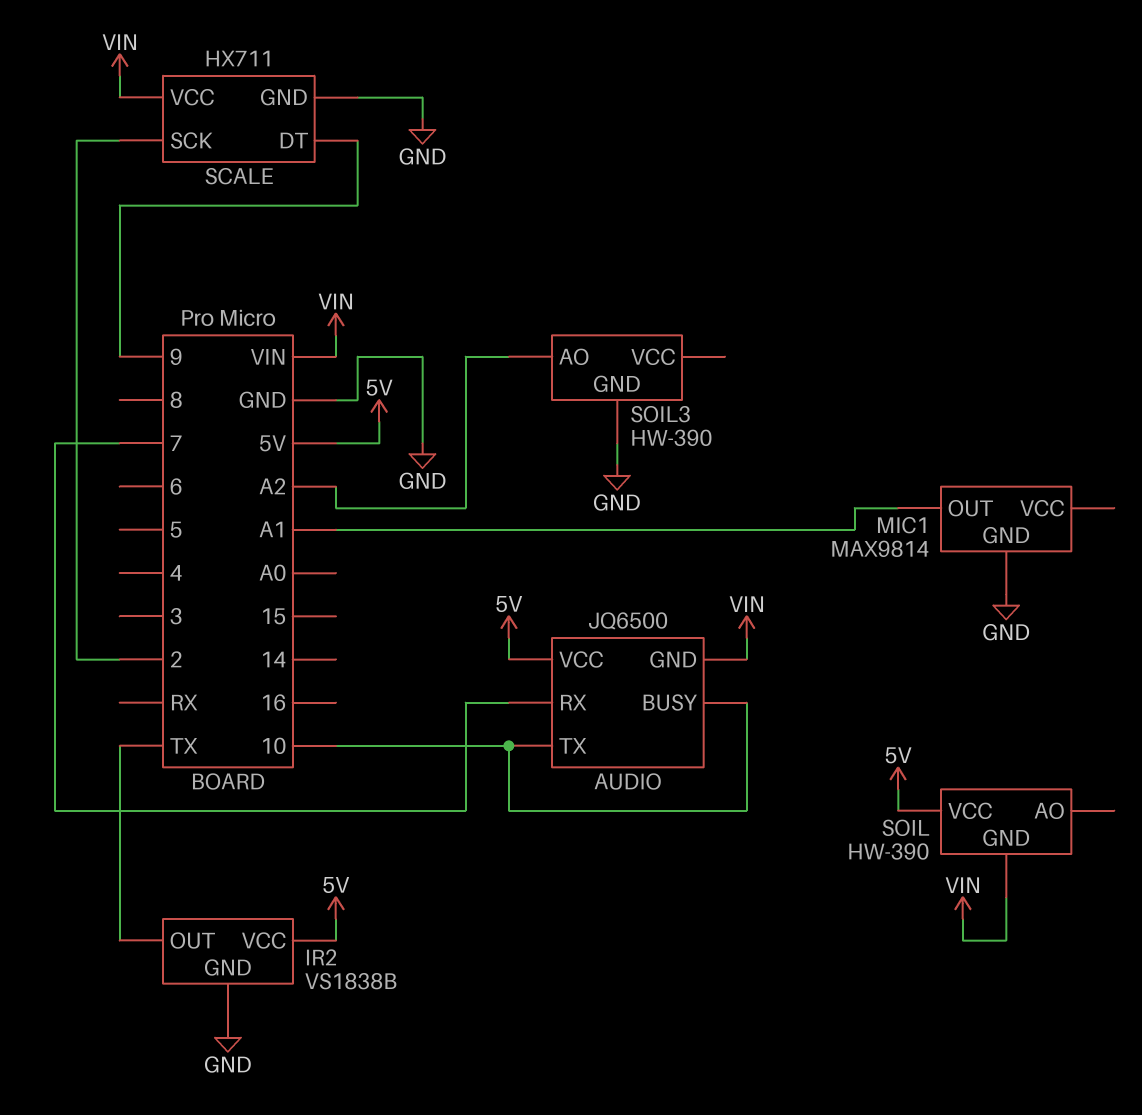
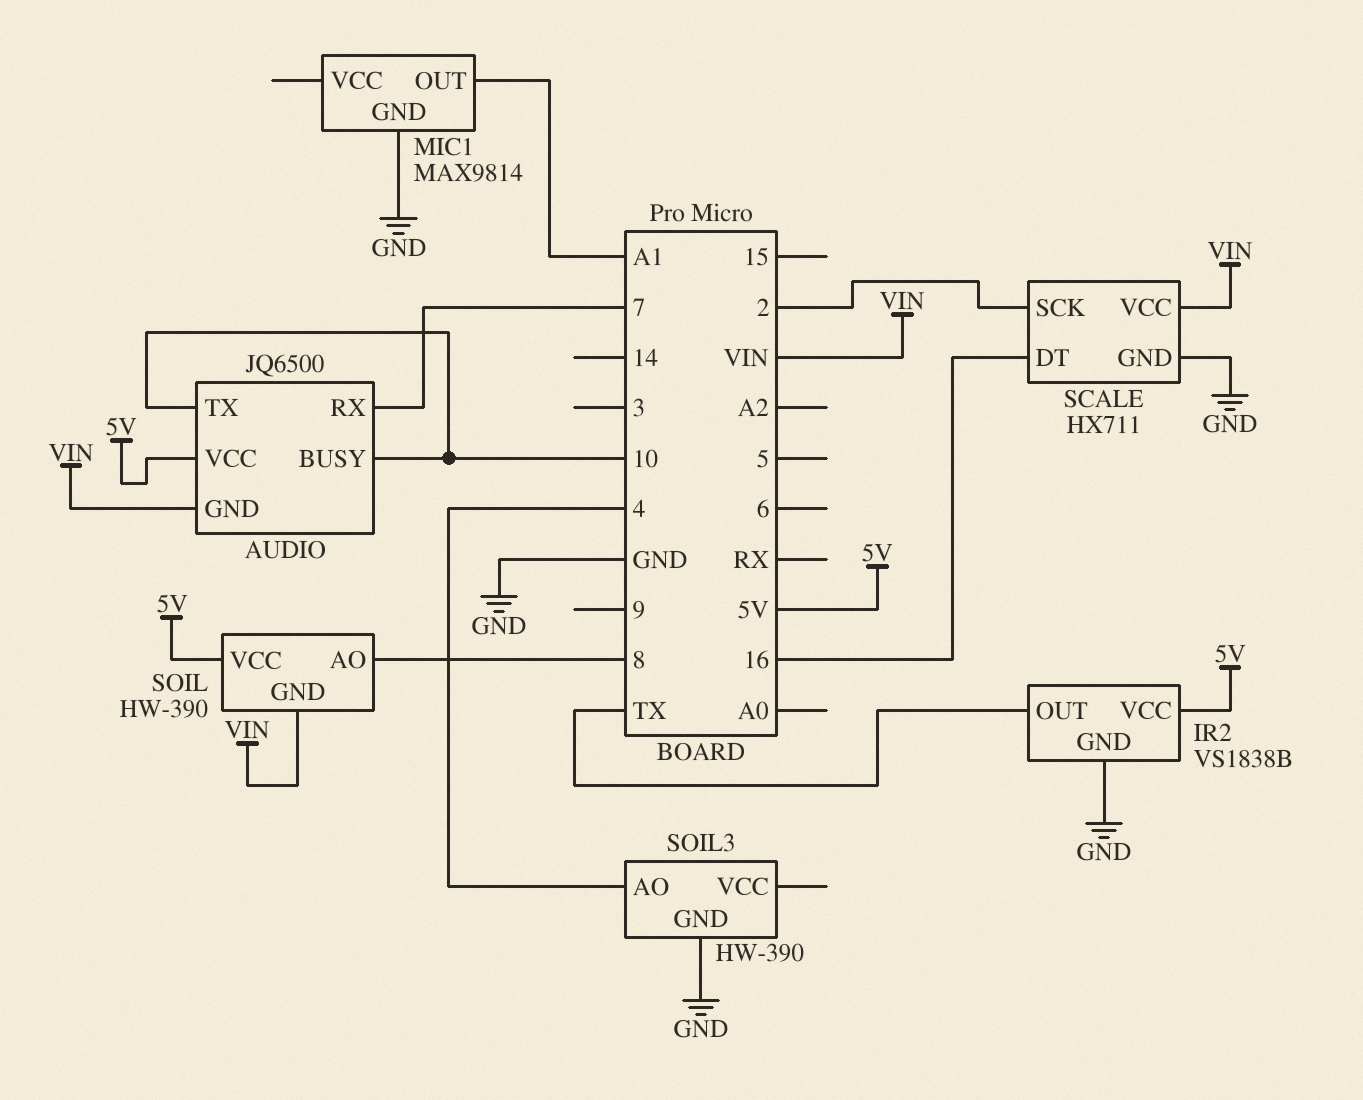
SCALE pin DT: 9 -> 16
SOIL pin AO: none -> 8
SOIL3 pin AO: A2 -> 4

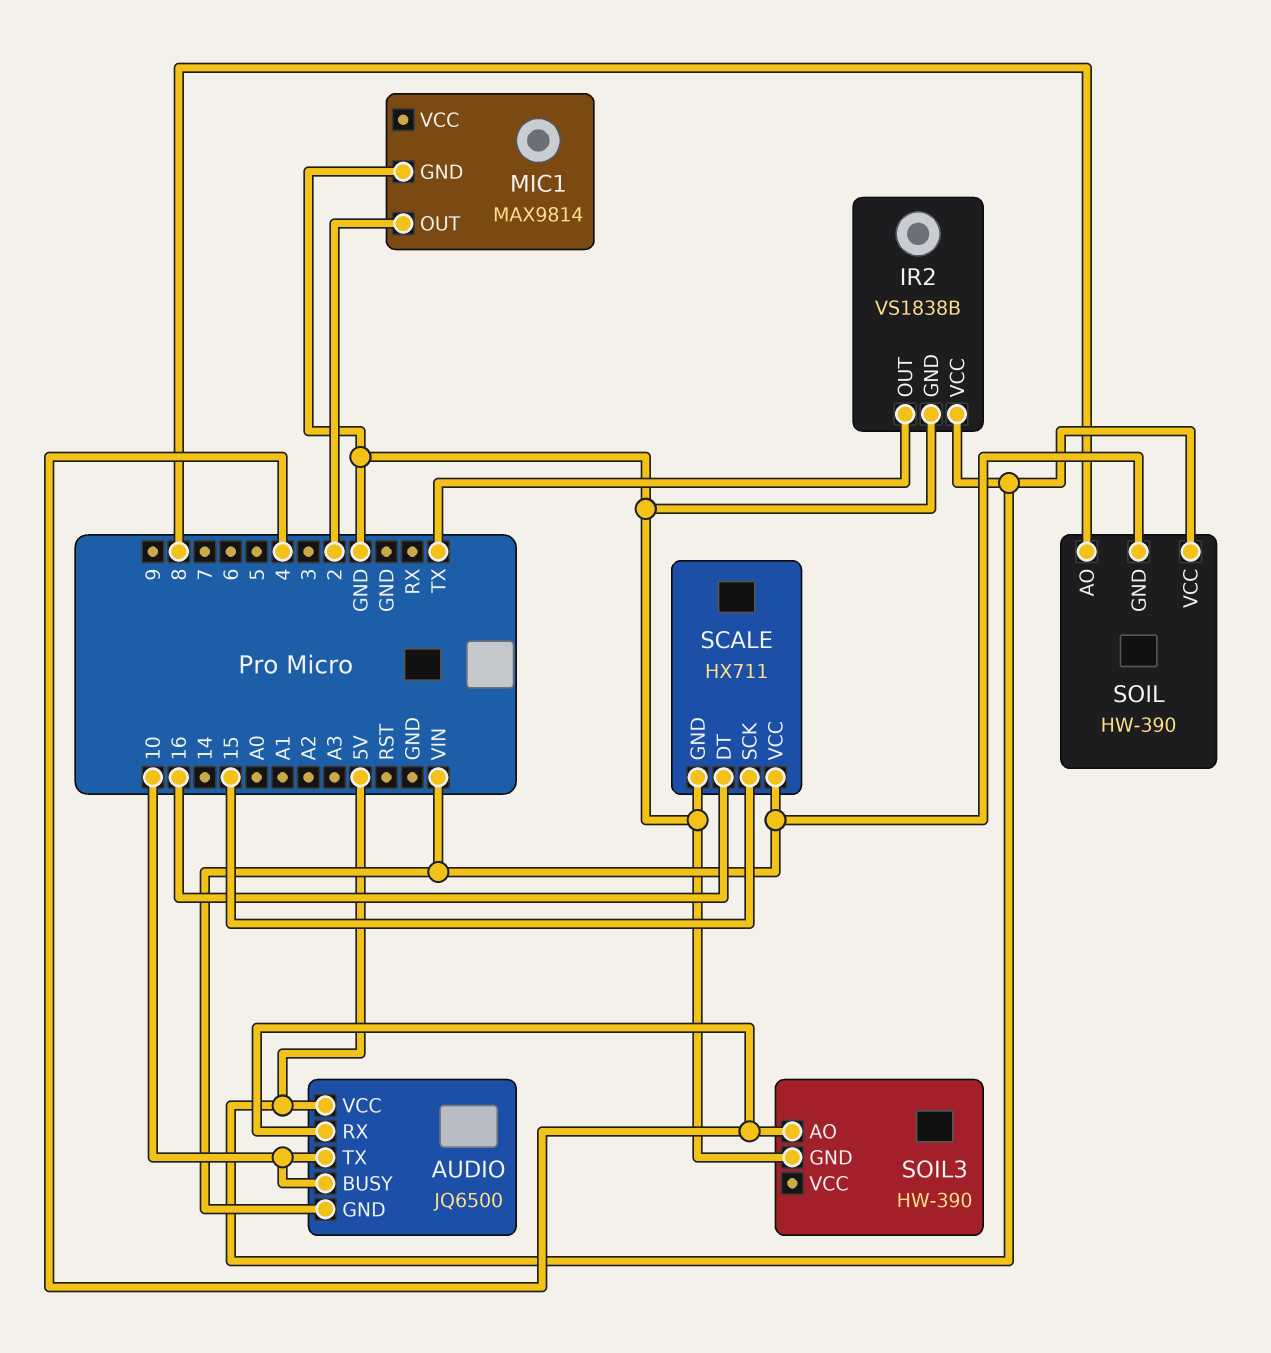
AUDIO pin RX: 7 -> 4
MIC1 pin OUT: A1 -> 2
SCALE pin SCK: 2 -> 15

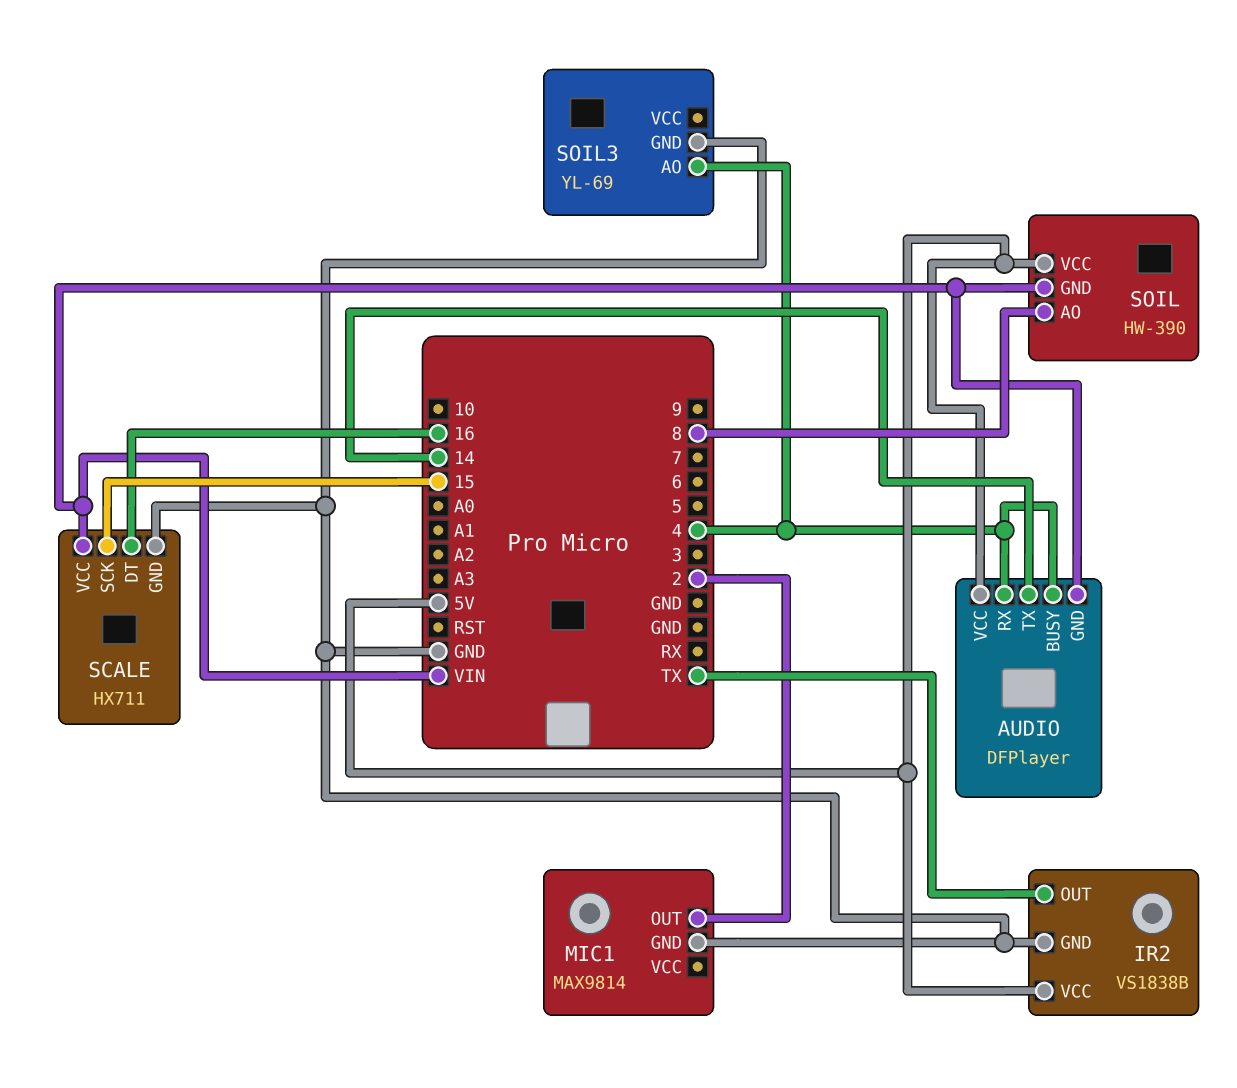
AUDIO: JQ6500 -> DFPlayer
AUDIO pin BUSY: 10 -> 4
AUDIO pin TX: 10 -> 14
SOIL3: HW-390 -> YL-69

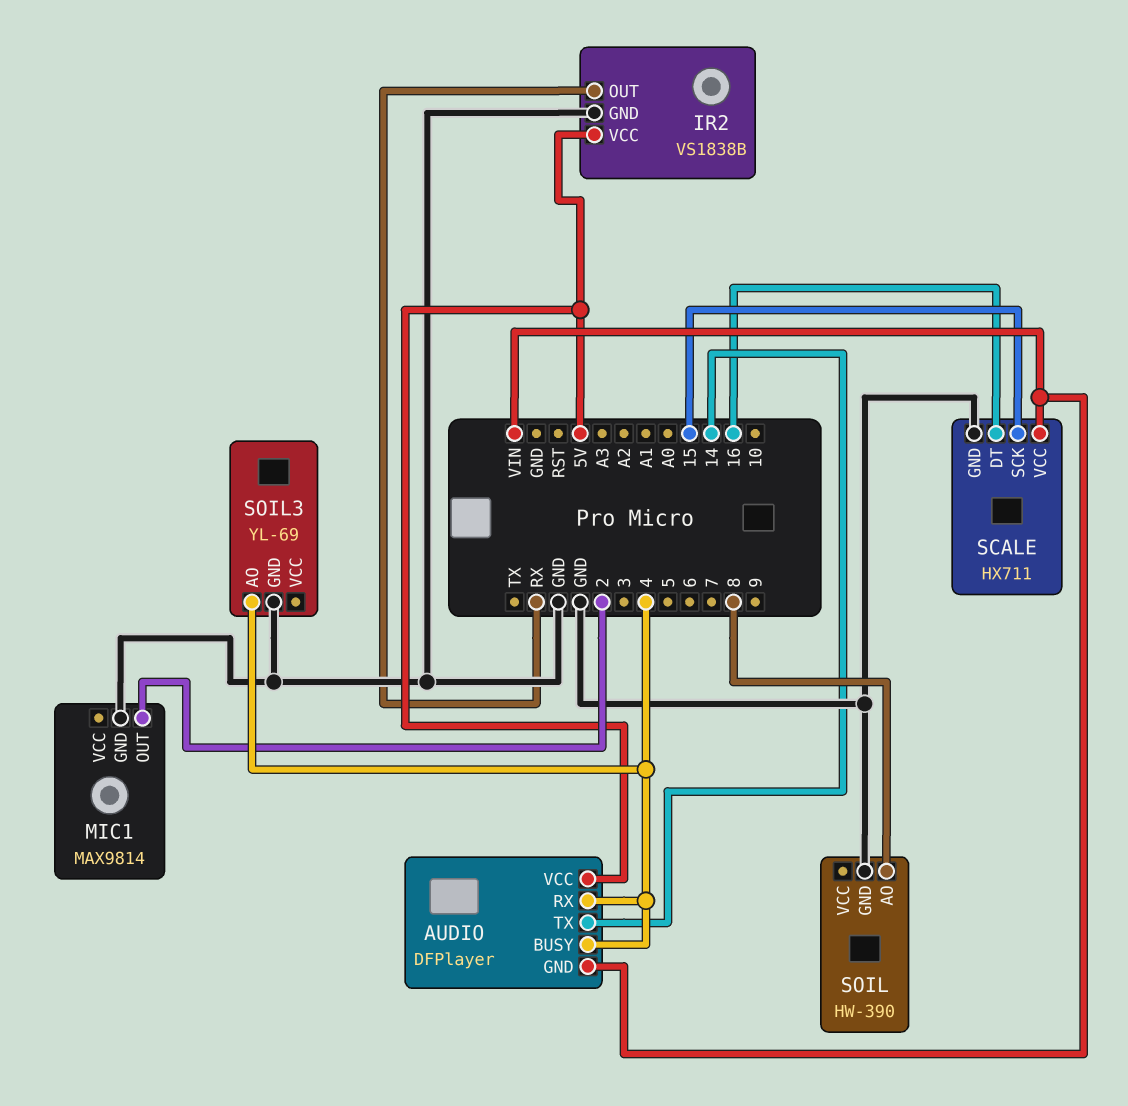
IR2 pin OUT: TX -> RX
SOIL pin GND: VIN -> GND
SOIL pin VCC: 5V -> none

